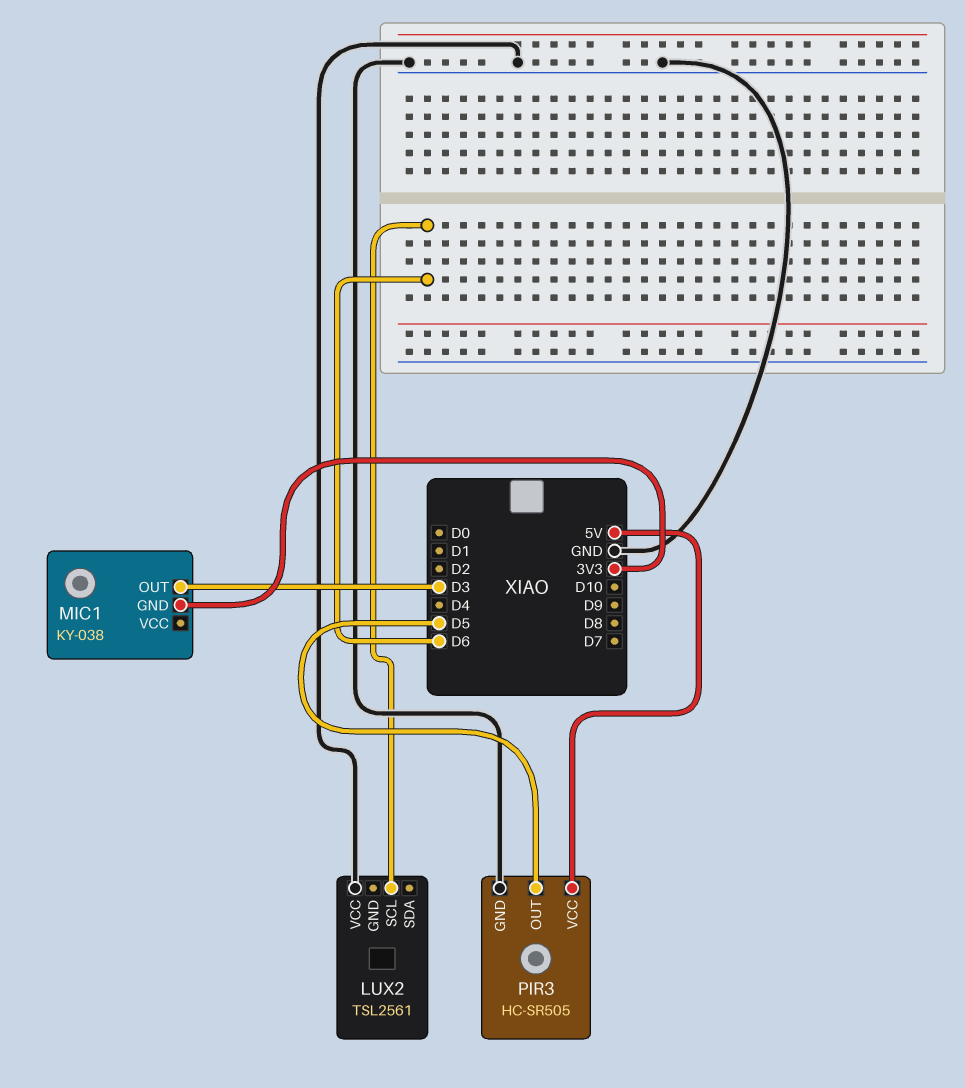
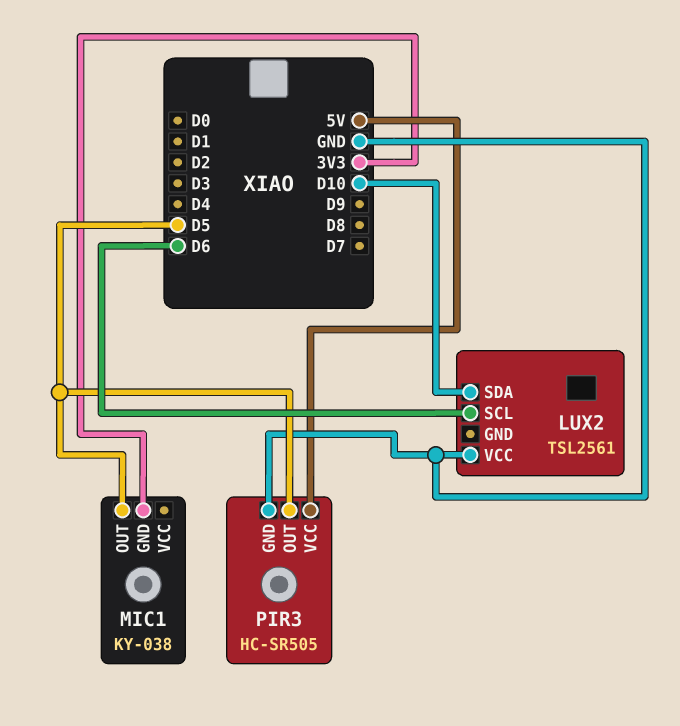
LUX2 pin SDA: none -> D10
MIC1 pin OUT: D3 -> D5

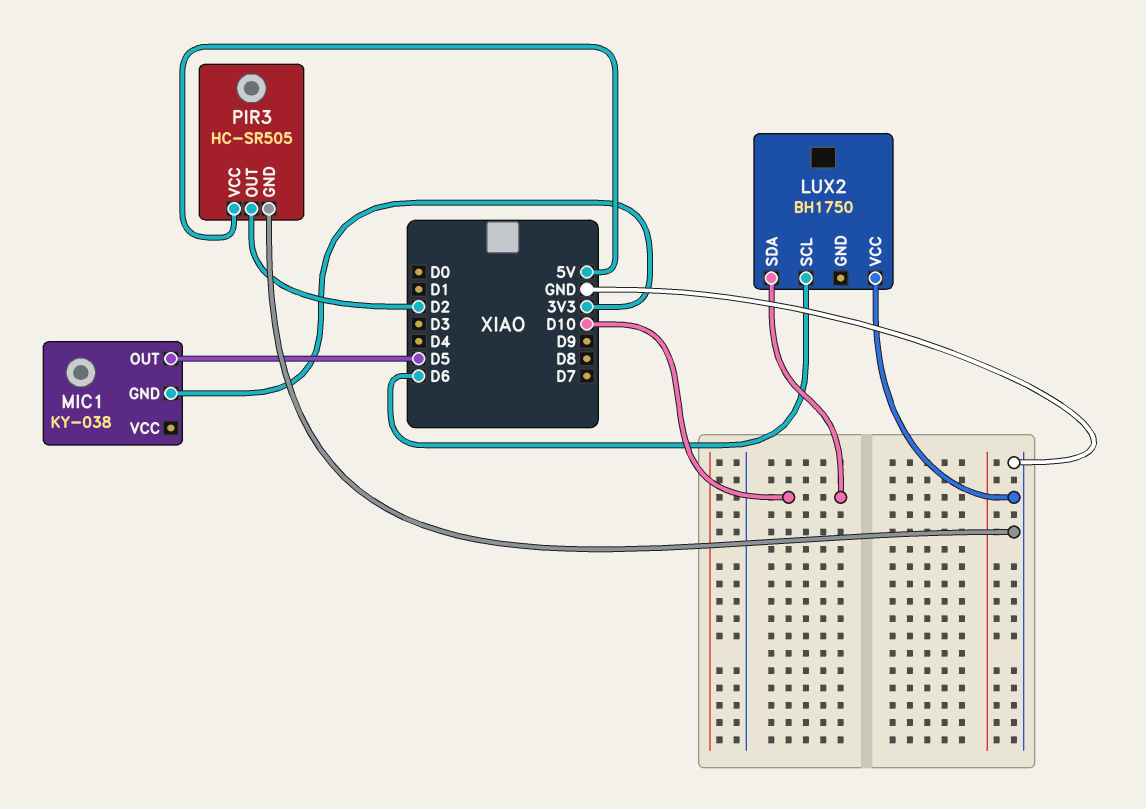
LUX2: TSL2561 -> BH1750
PIR3 pin OUT: D5 -> D2

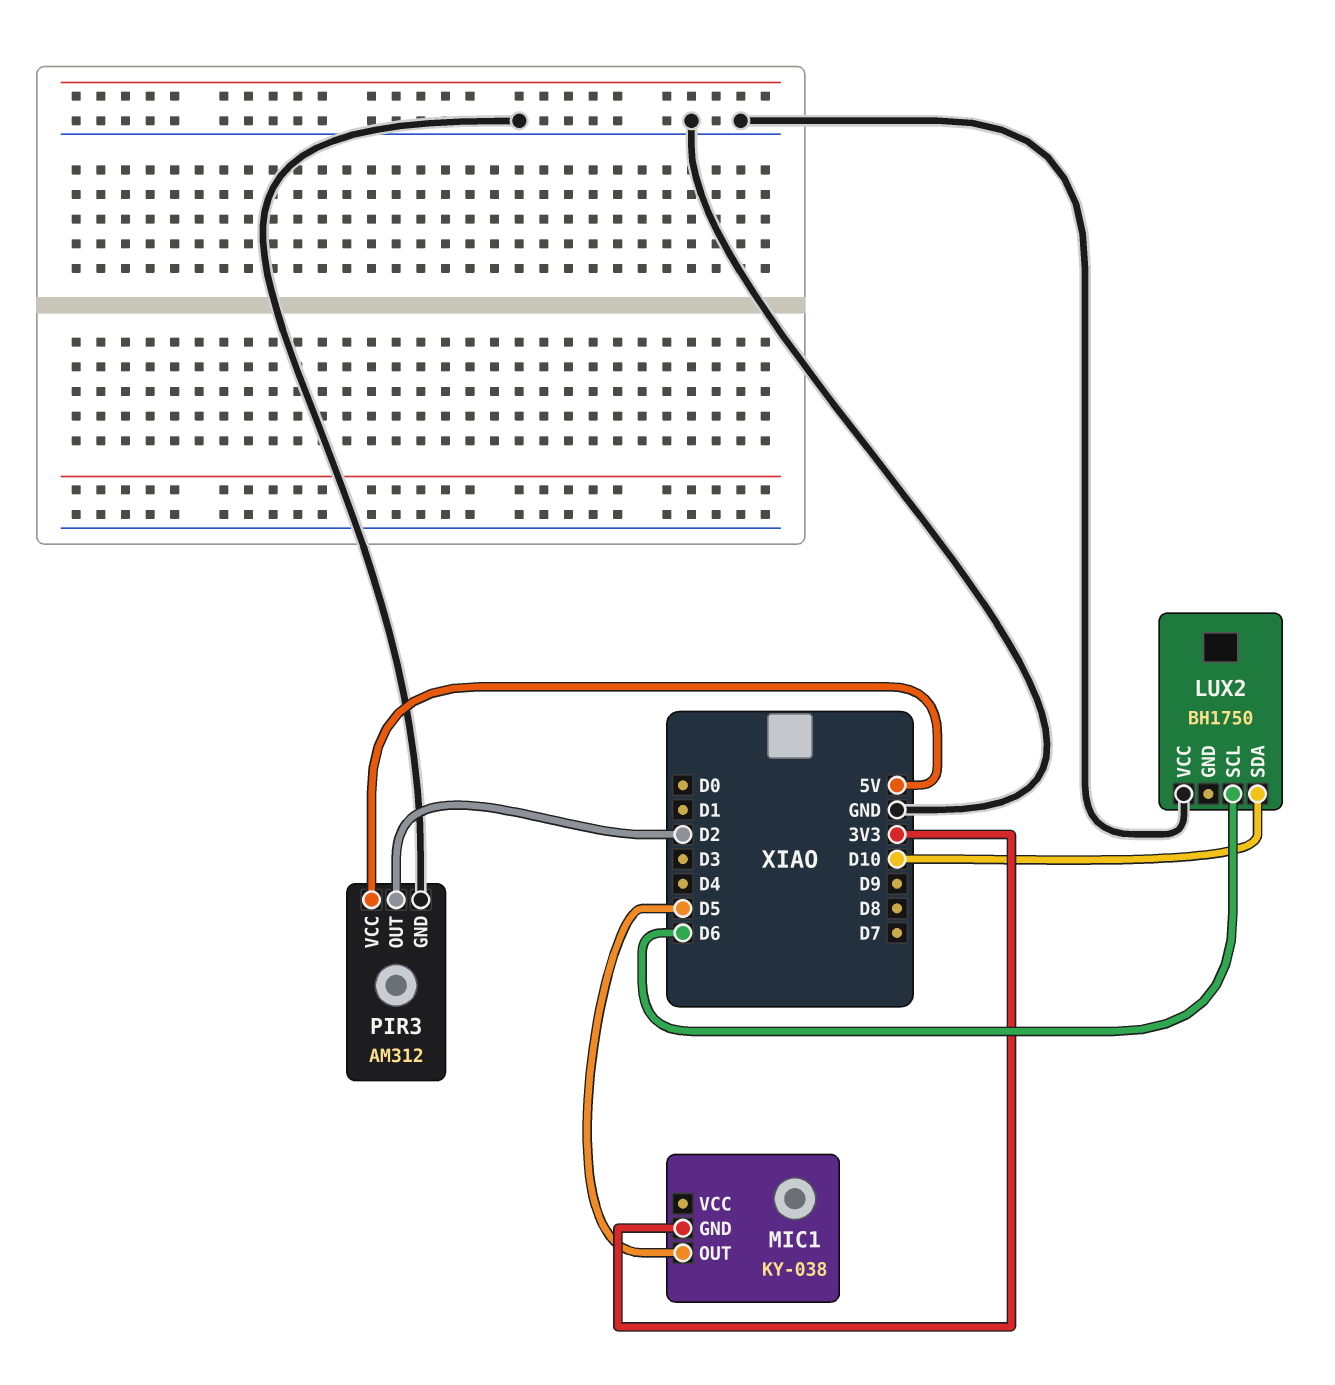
PIR3: HC-SR505 -> AM312

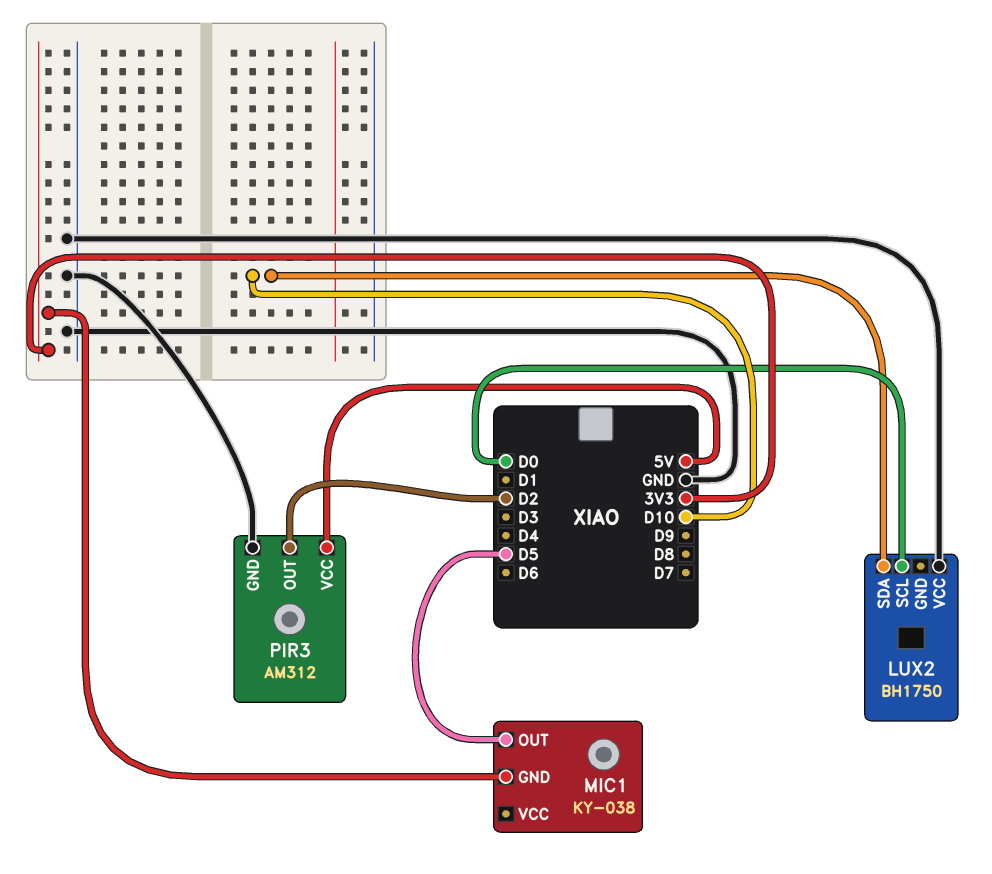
LUX2 pin SCL: D6 -> D0

